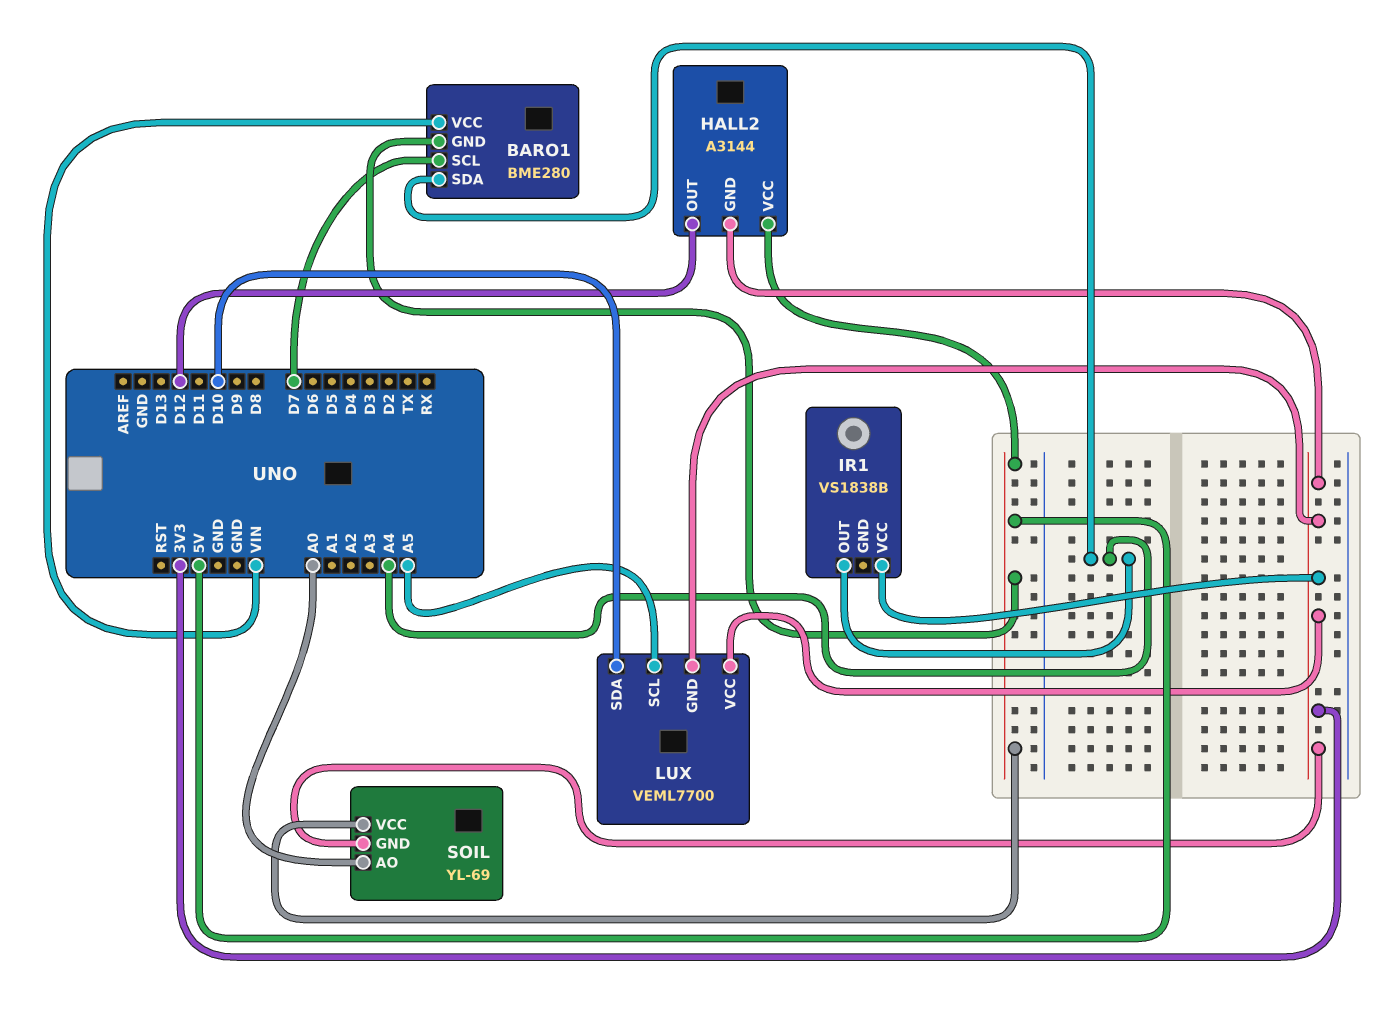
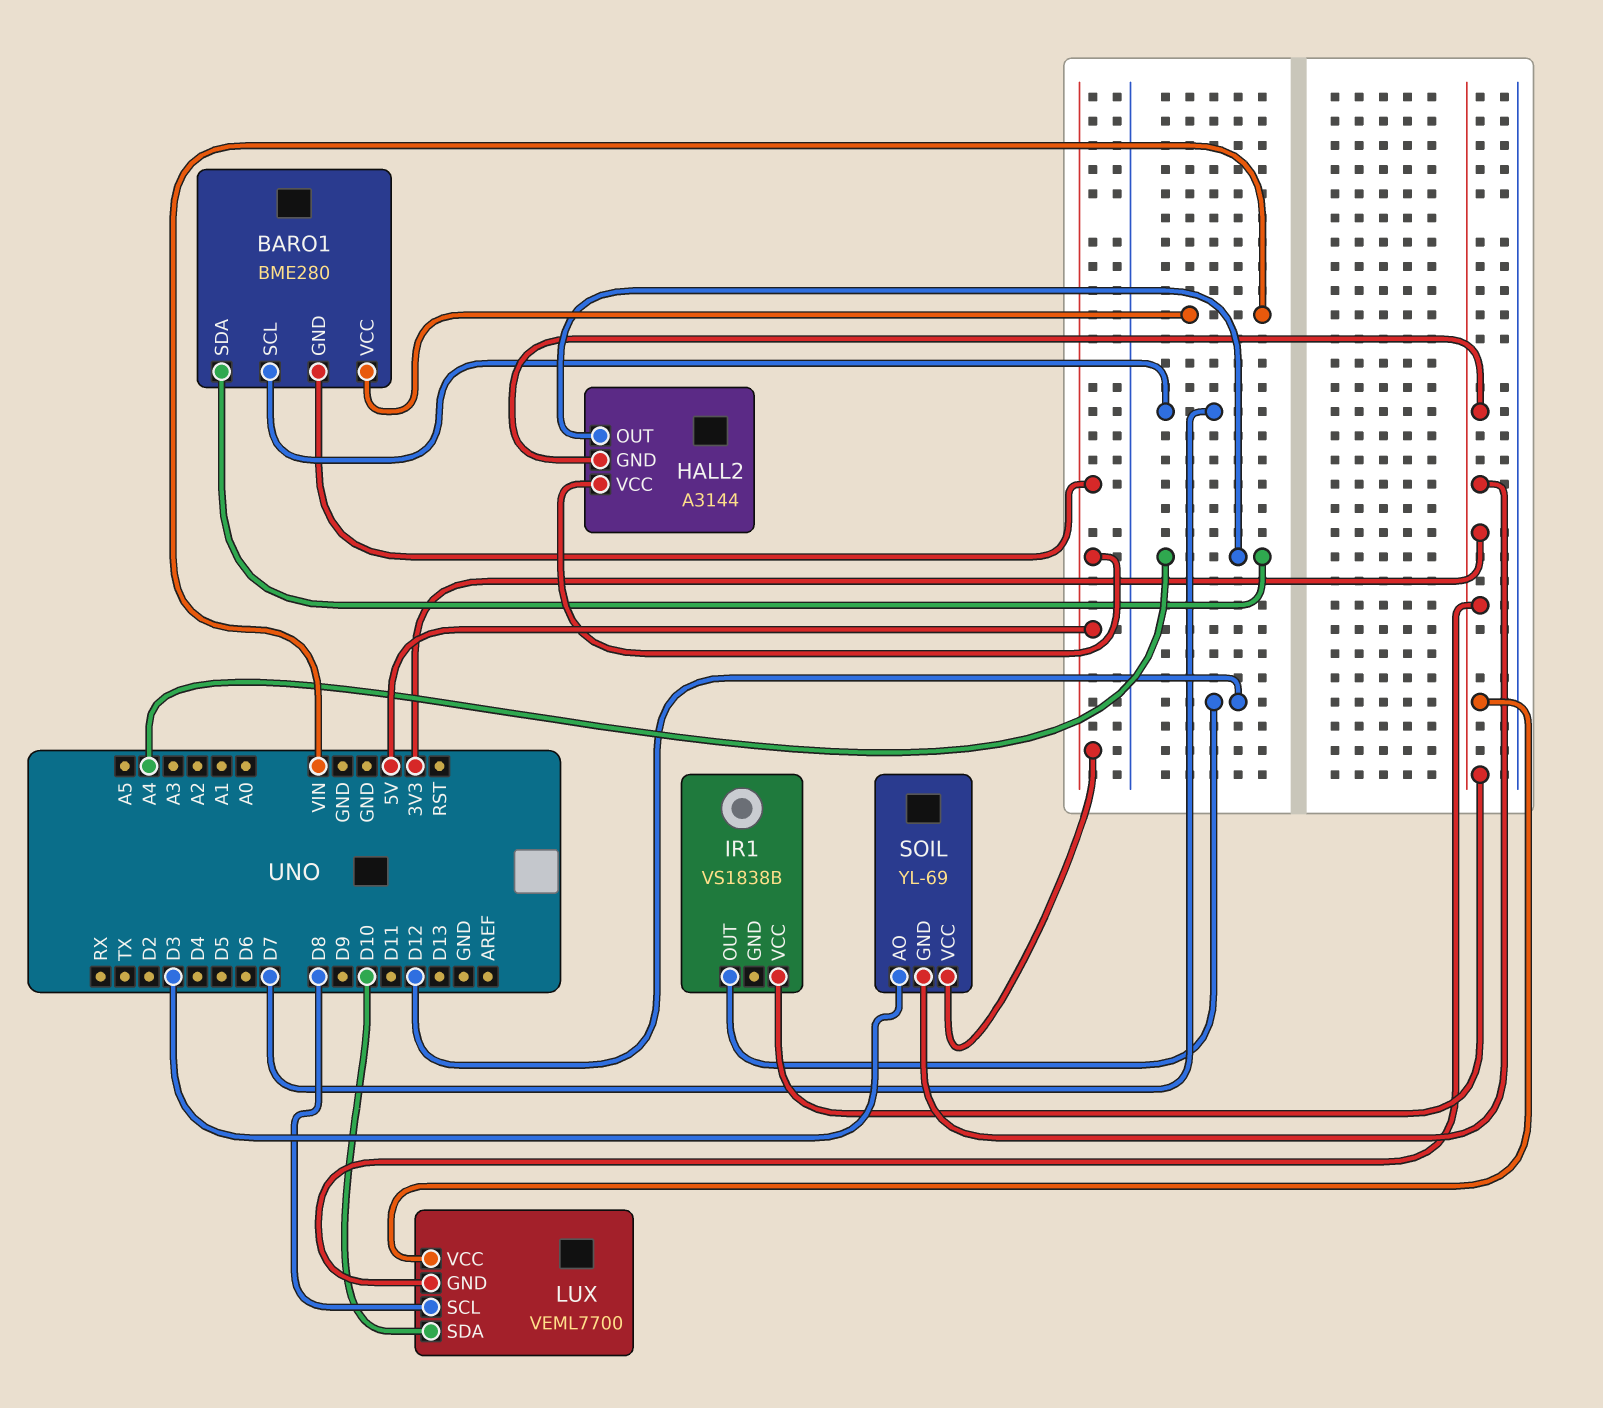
HALL2 pin OUT: D12 -> A4
IR1 pin OUT: A4 -> D12
LUX pin SCL: A5 -> D8
SOIL pin AO: A0 -> D3

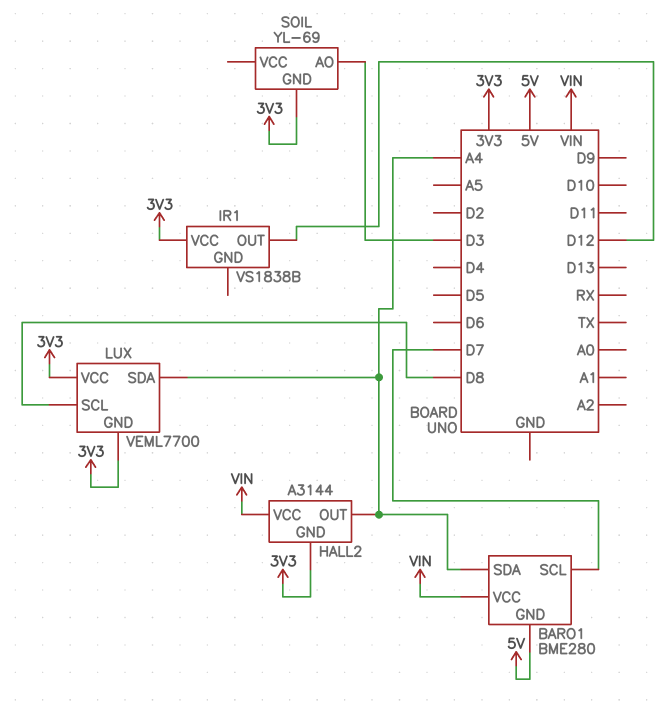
HALL2 pin VCC: 5V -> VIN
LUX pin SDA: D10 -> A4
SOIL pin VCC: 5V -> none

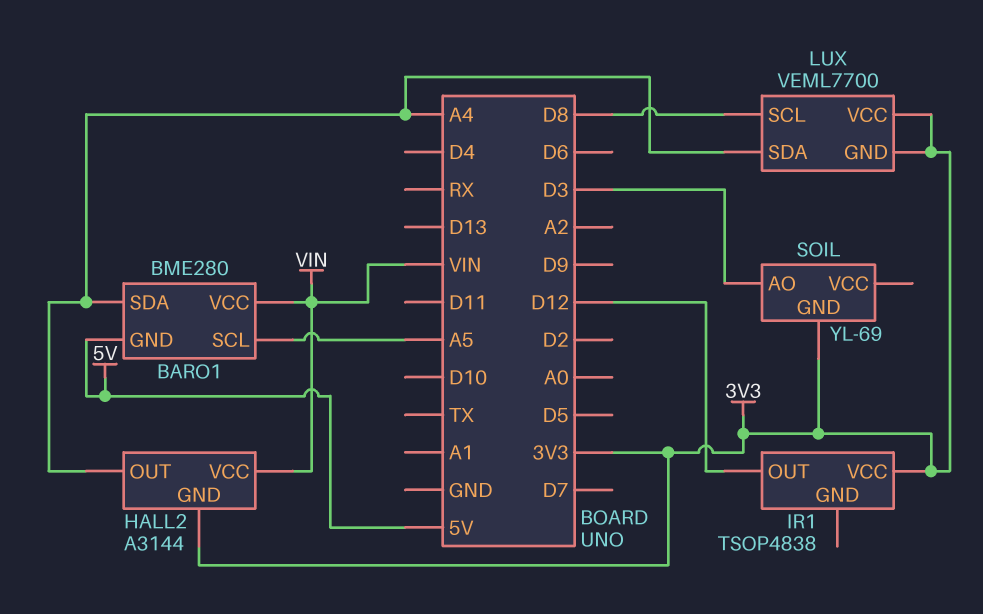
BARO1 pin SCL: D7 -> A5
IR1: VS1838B -> TSOP4838

